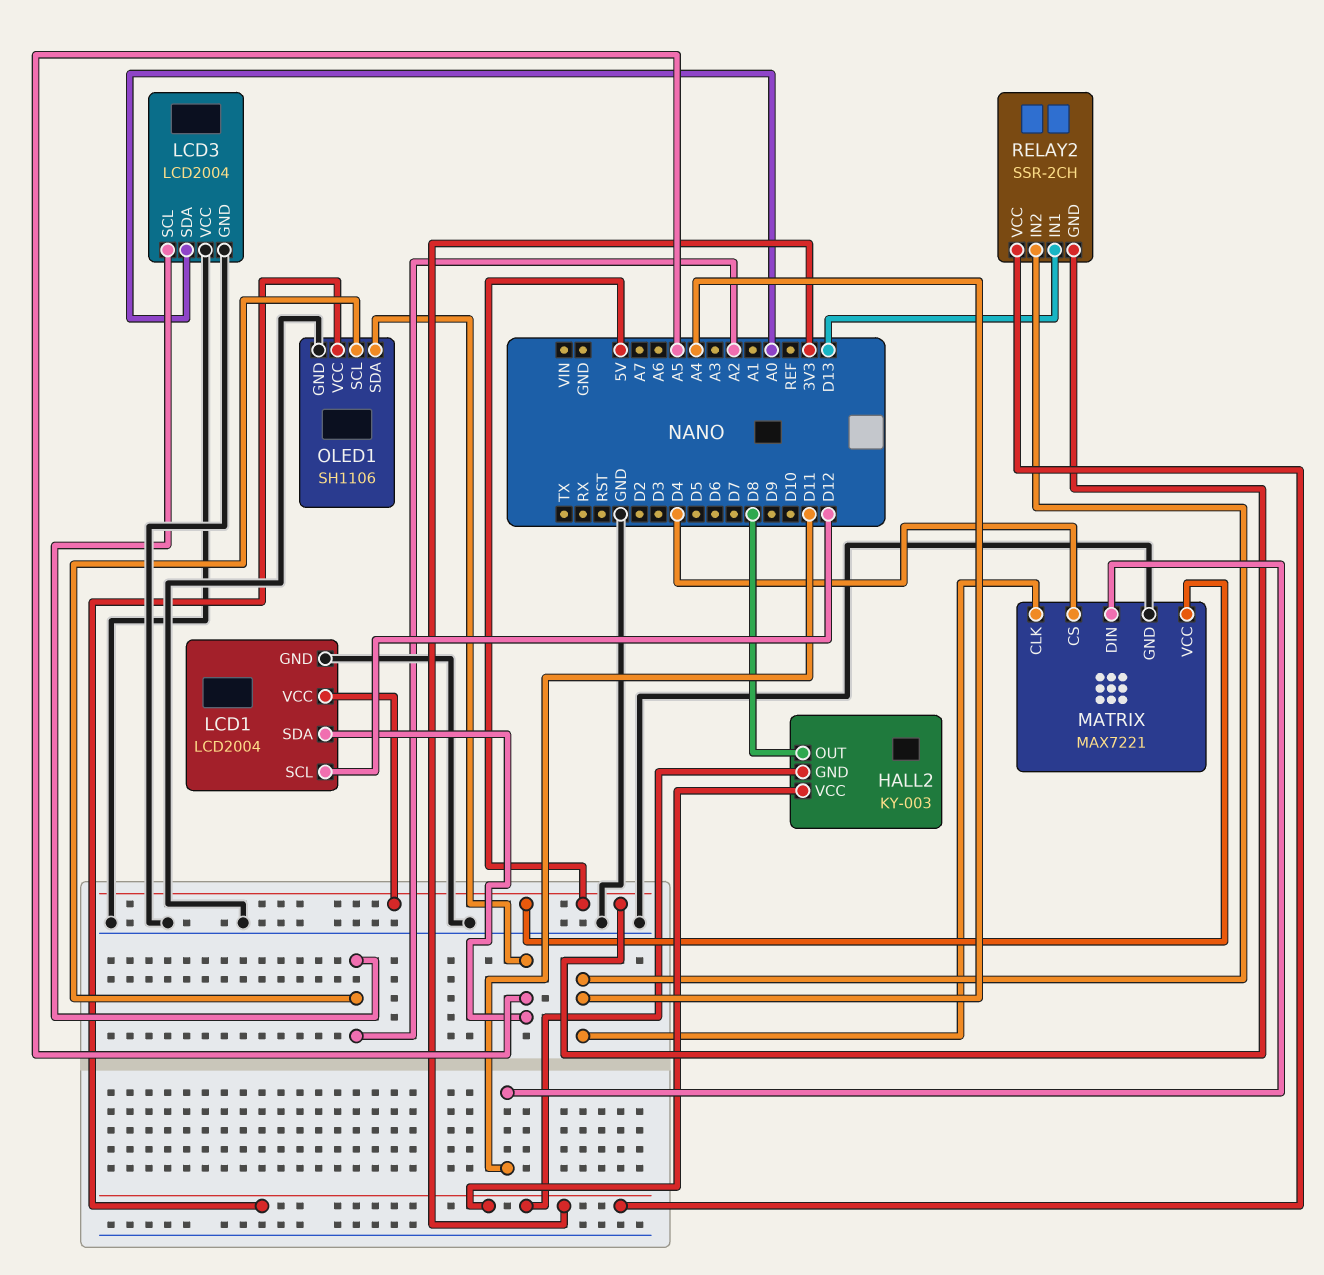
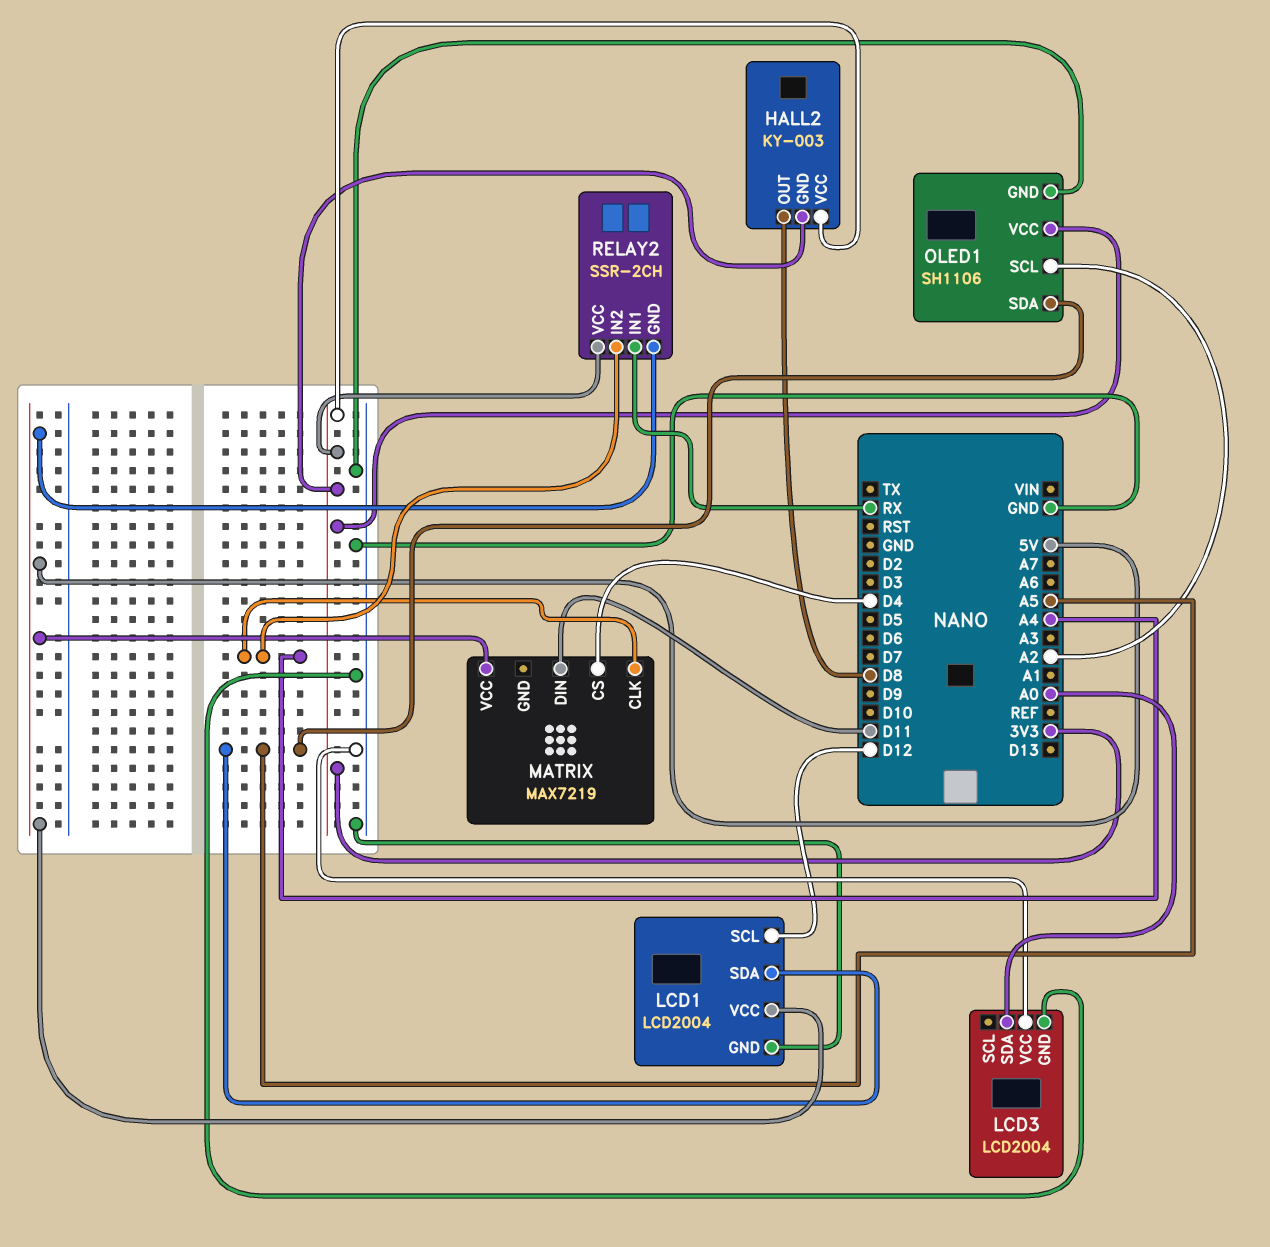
LCD3 pin SCL: A2 -> none
MATRIX: MAX7221 -> MAX7219
MATRIX pin GND: GND -> none
RELAY2 pin IN1: D13 -> RX

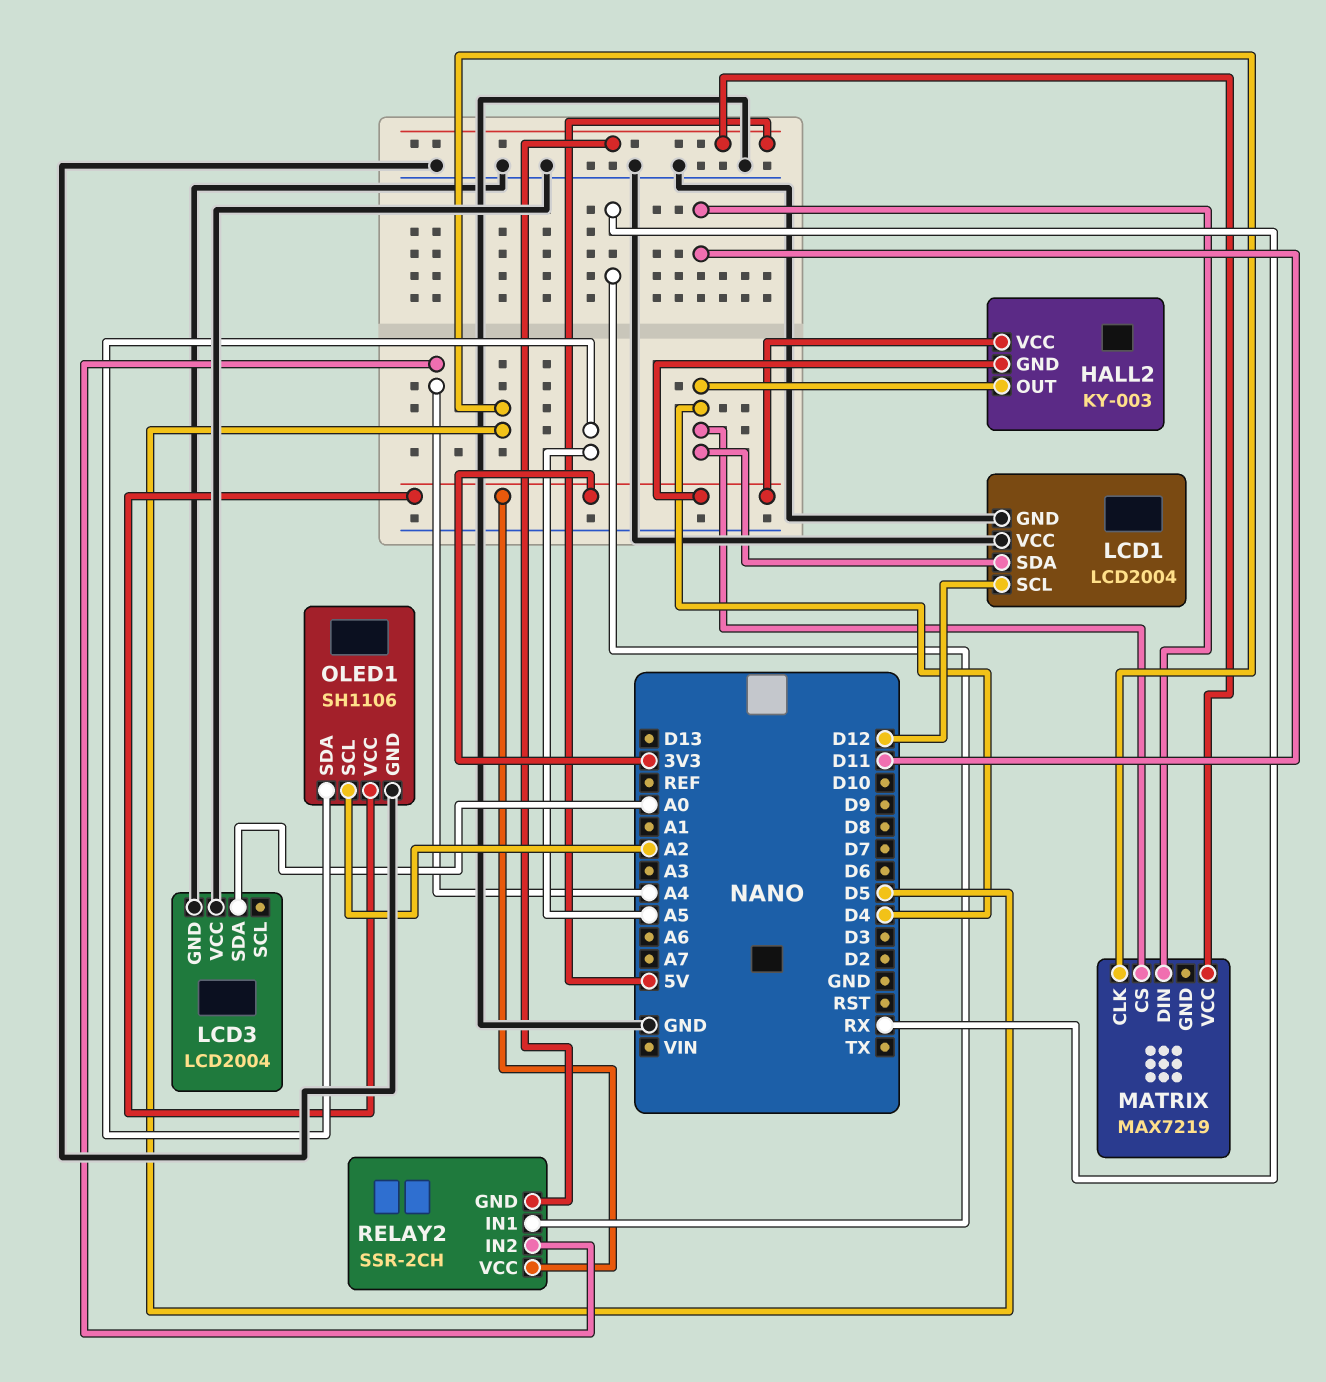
HALL2 pin OUT: D8 -> D4
LCD1 pin SDA: A5 -> D4
LCD1 pin VCC: 5V -> GND
MATRIX pin CLK: A4 -> D5

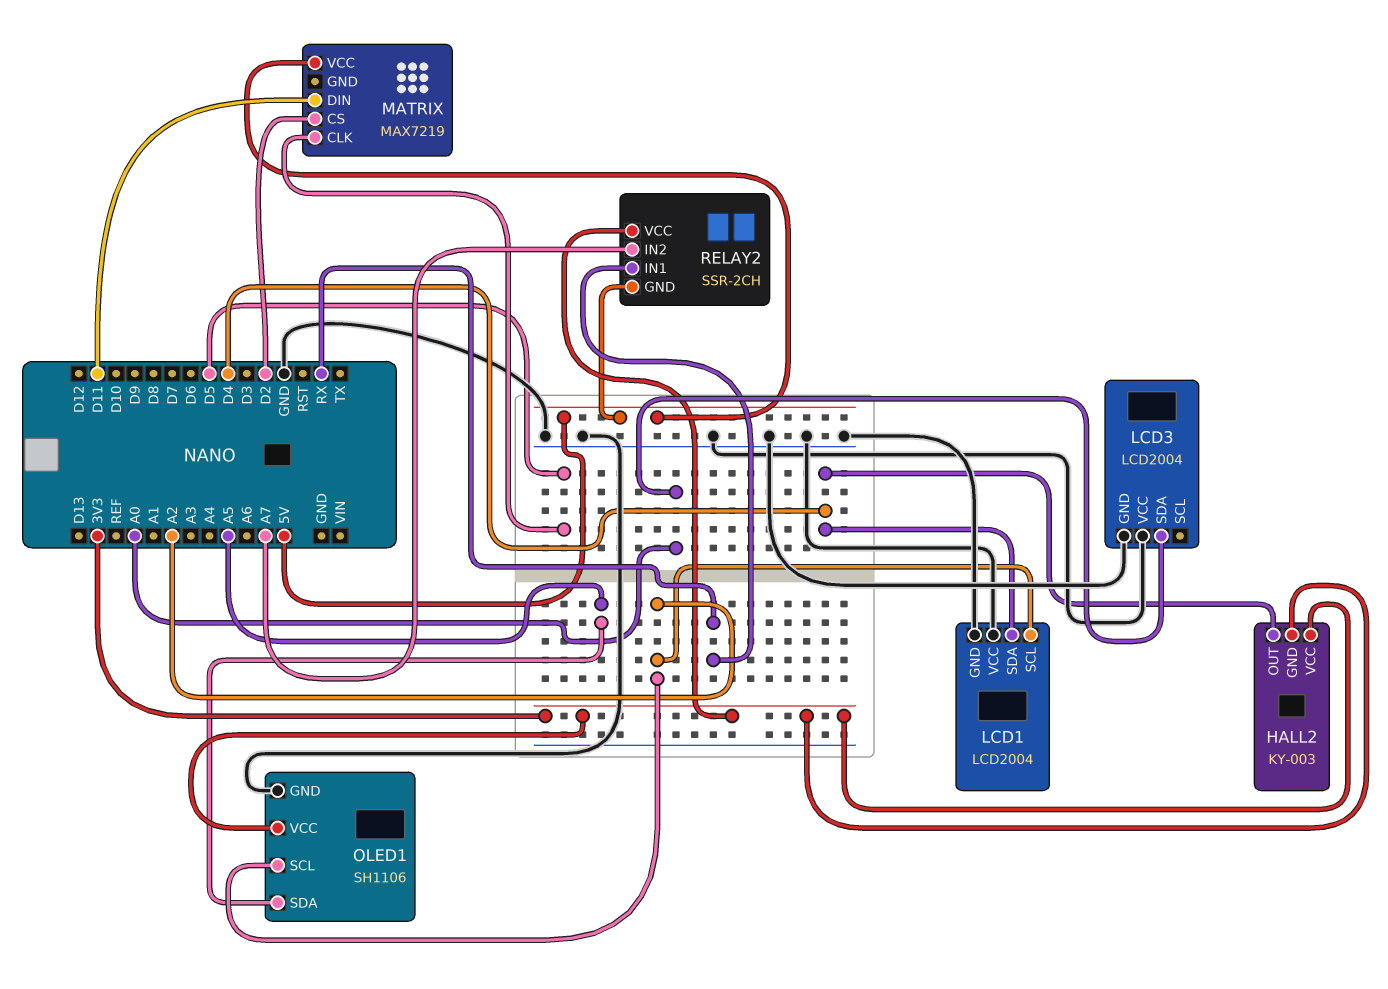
LCD1 pin SCL: D12 -> A2
MATRIX pin CS: D4 -> D2
RELAY2 pin IN2: A4 -> A7

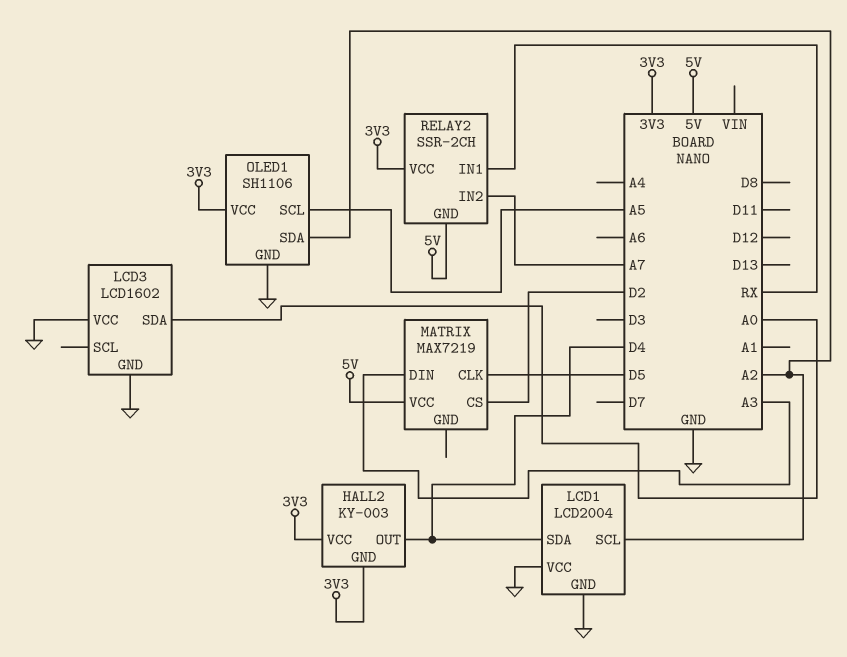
LCD3: LCD2004 -> LCD1602
MATRIX pin DIN: D11 -> A3
OLED1 pin SCL: A2 -> A5
OLED1 pin SDA: A5 -> A2

